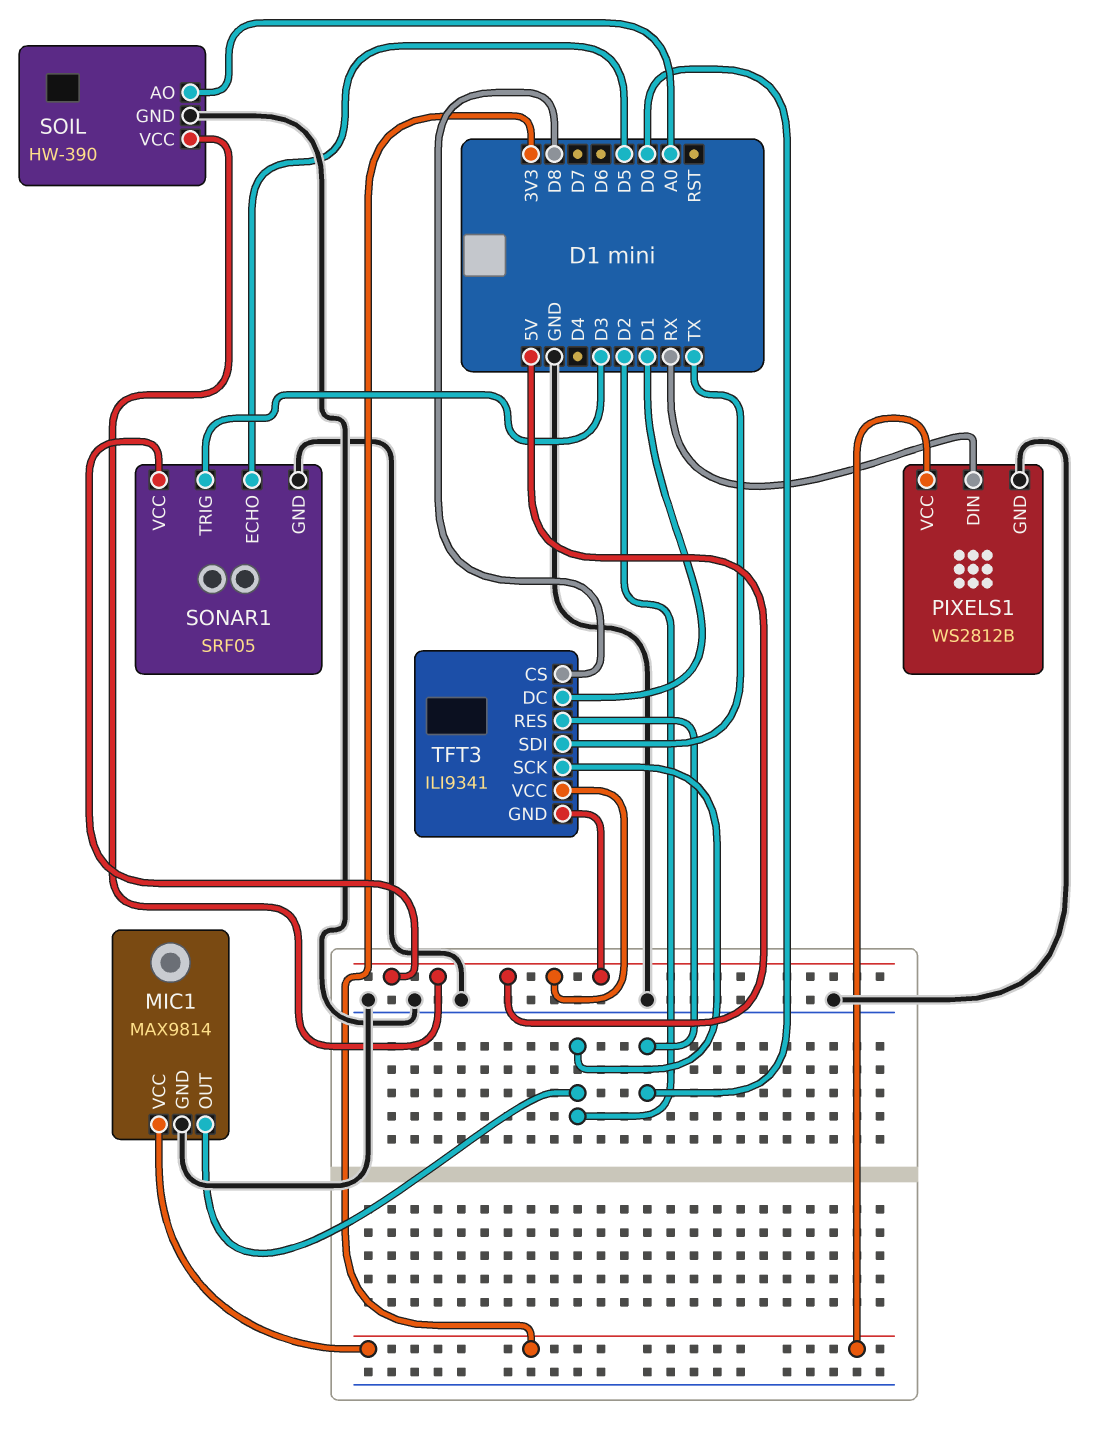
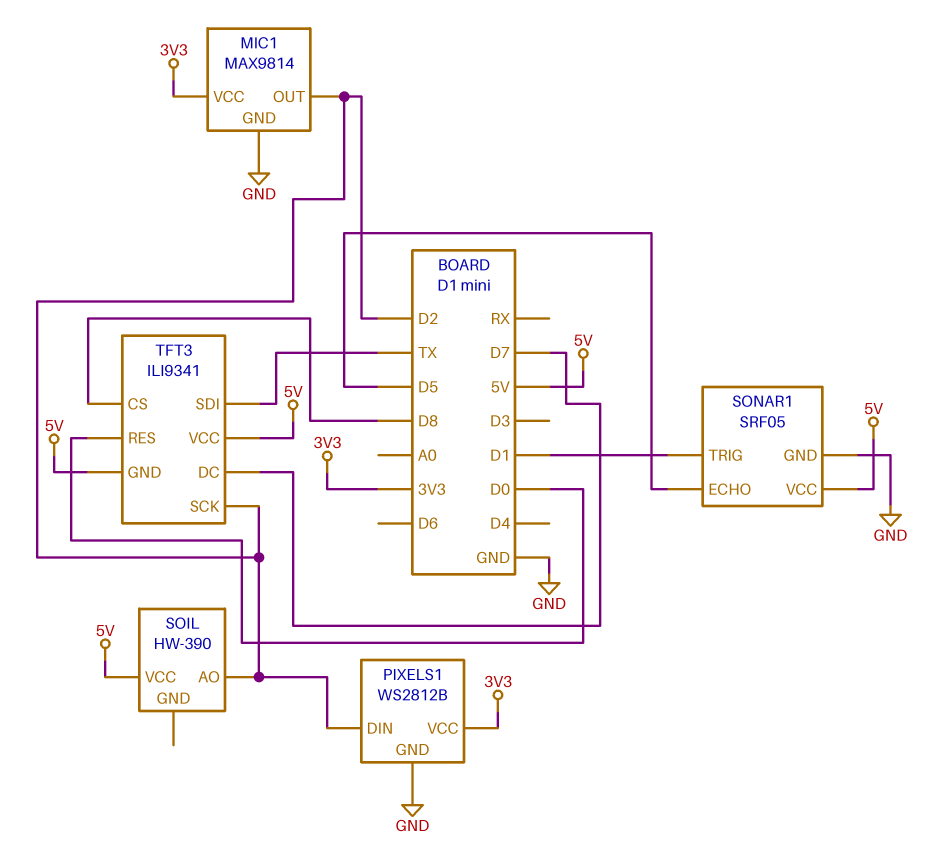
PIXELS1 pin DIN: RX -> D2
SOIL pin AO: A0 -> D2
SOIL pin GND: GND -> none
SONAR1 pin TRIG: D3 -> D1
TFT3 pin DC: D1 -> D7

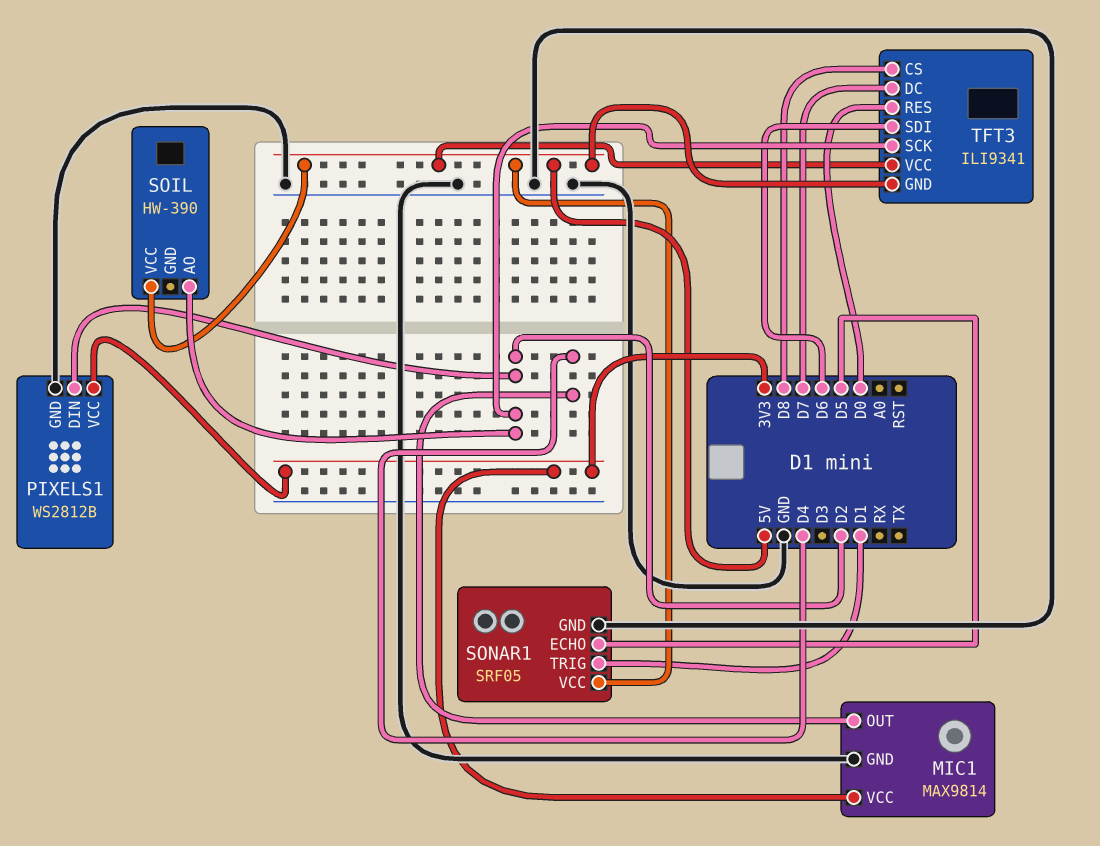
MIC1 pin OUT: D2 -> D4
TFT3 pin SDI: TX -> D6

